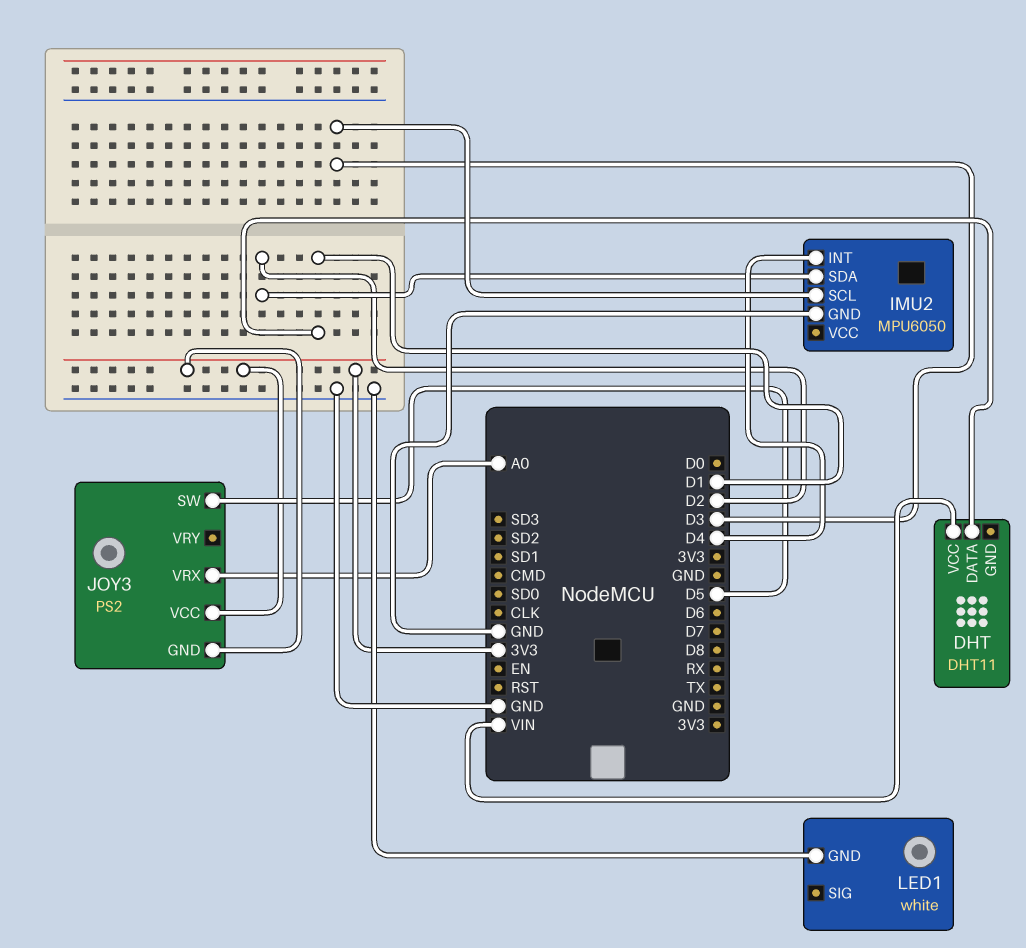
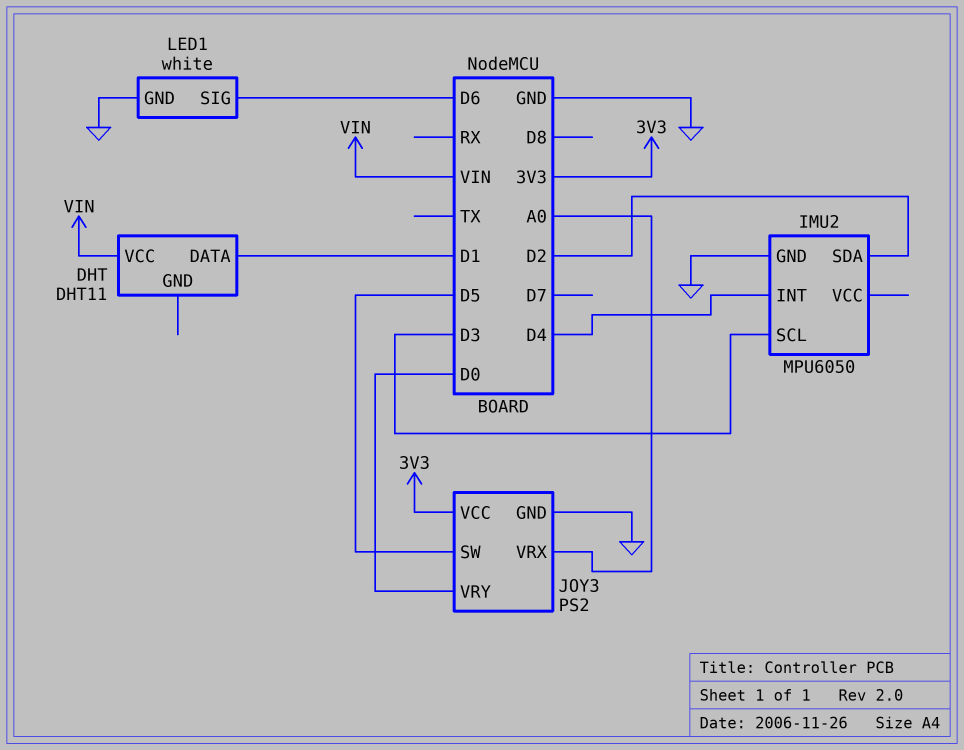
JOY3 pin GND: 3V3 -> GND
JOY3 pin VRY: none -> D0
LED1 pin SIG: none -> D6

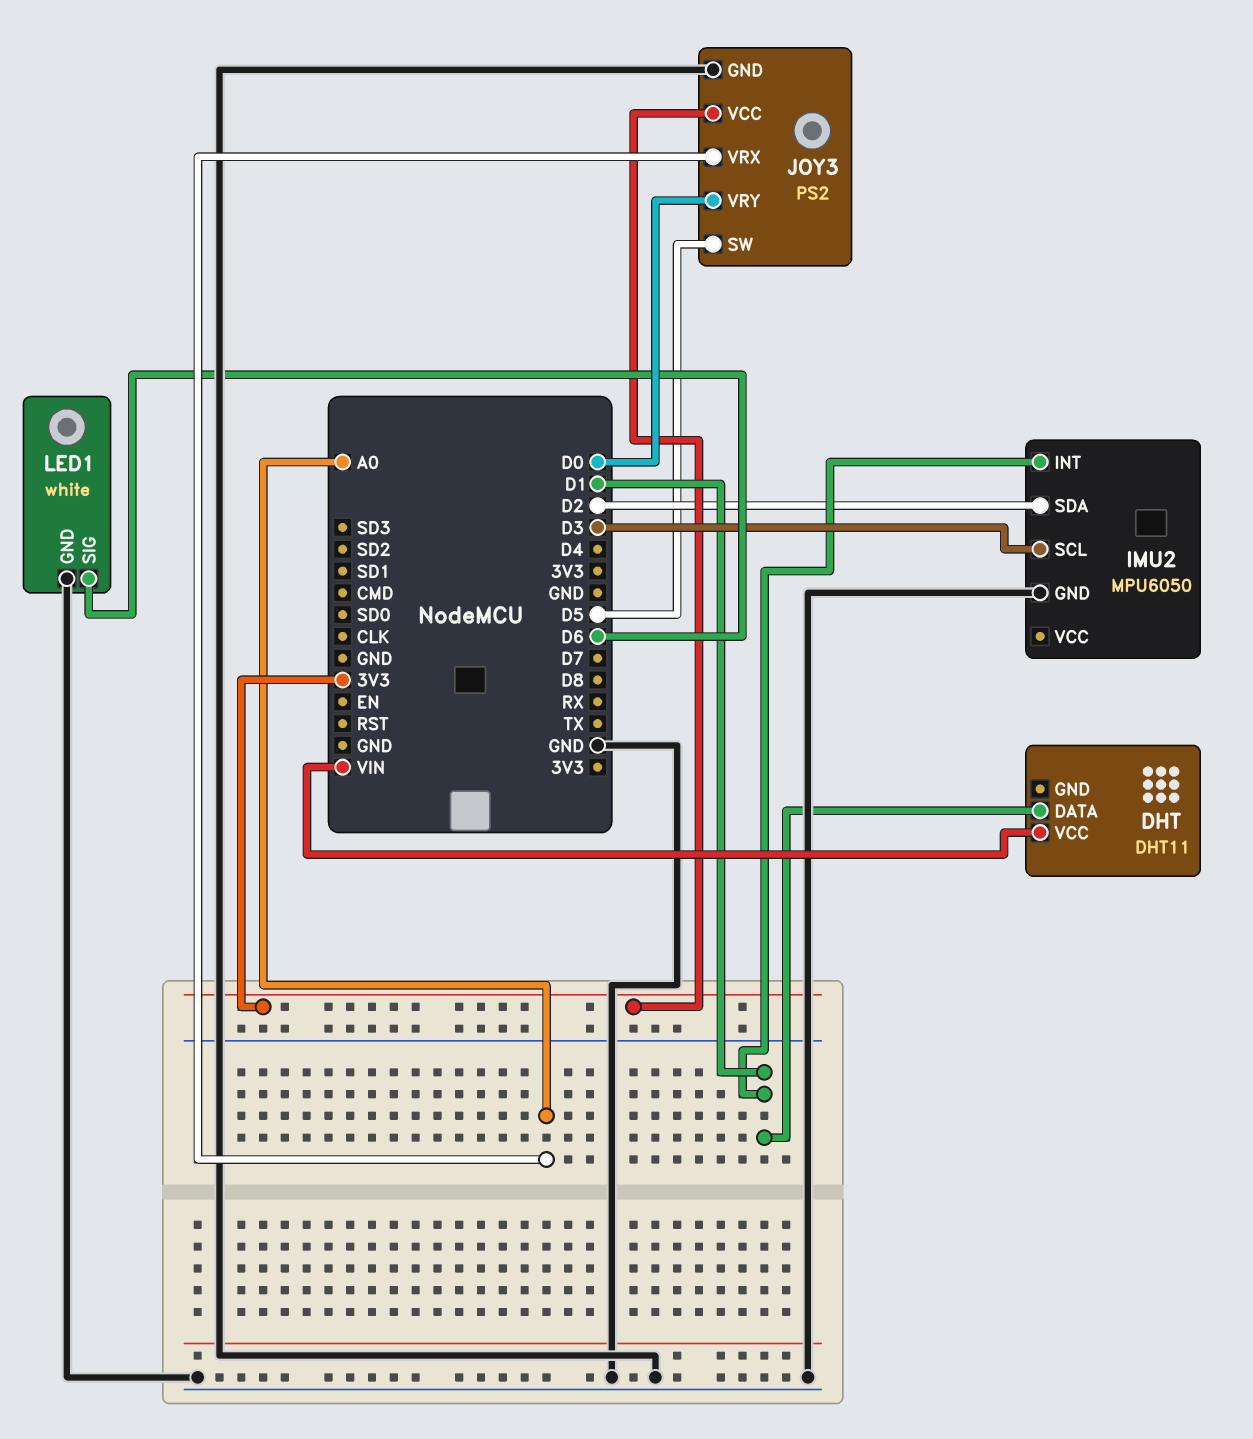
IMU2 pin INT: D4 -> D1

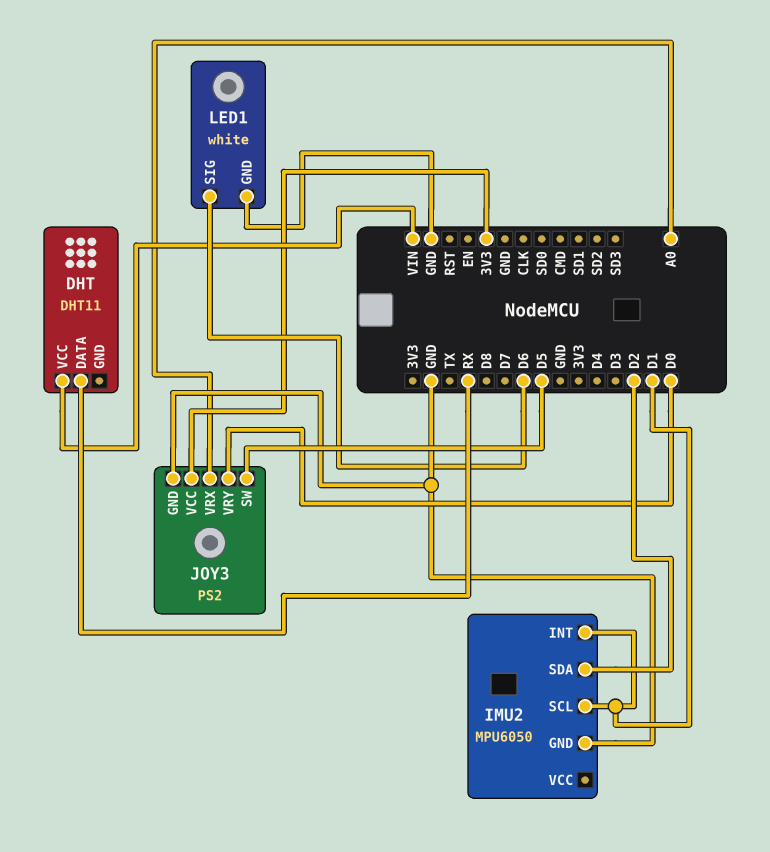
DHT pin DATA: D1 -> RX
IMU2 pin SCL: D3 -> D1

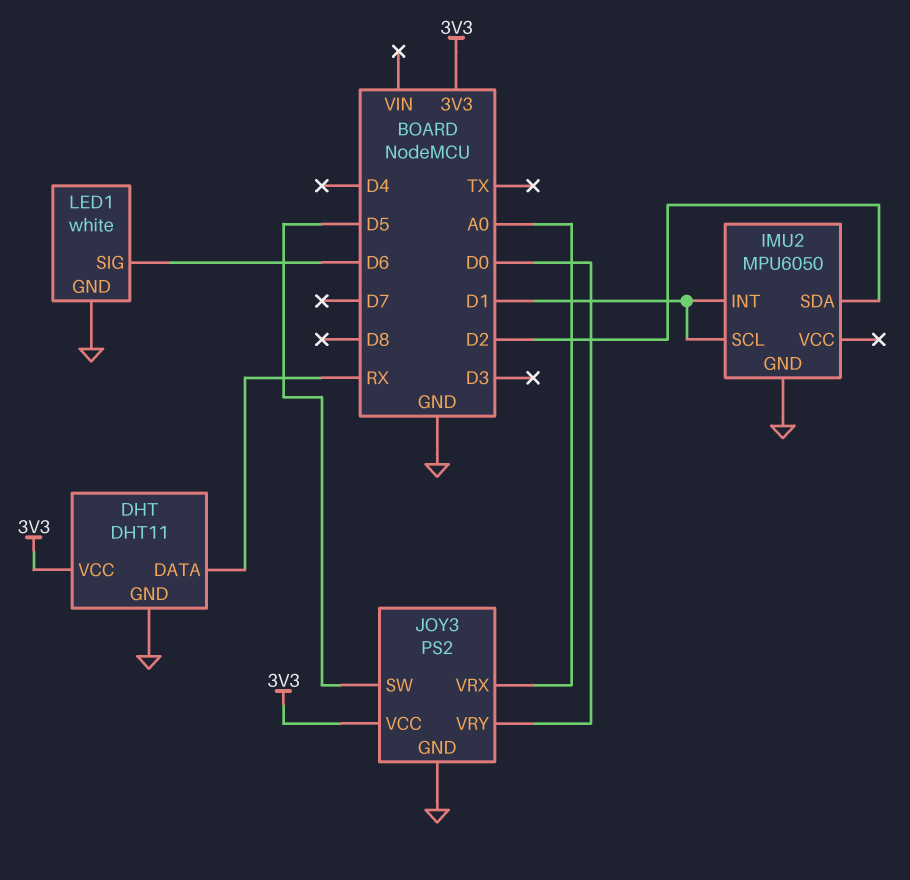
DHT pin GND: none -> GND
DHT pin VCC: VIN -> 3V3

